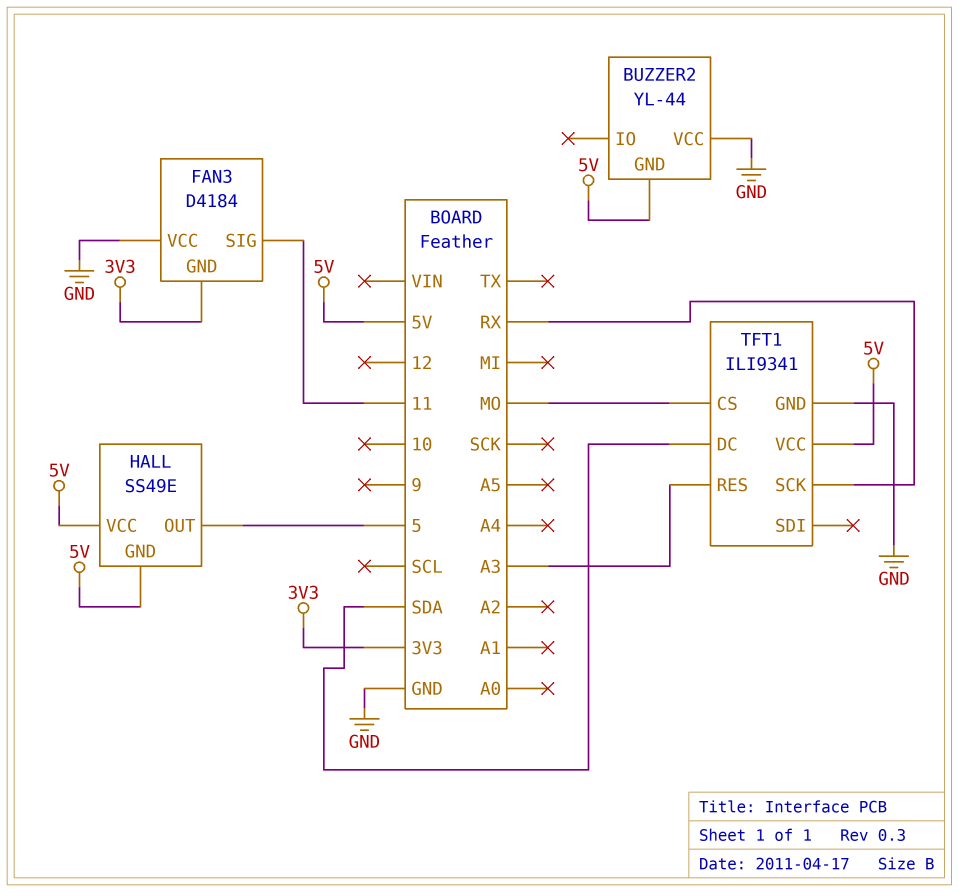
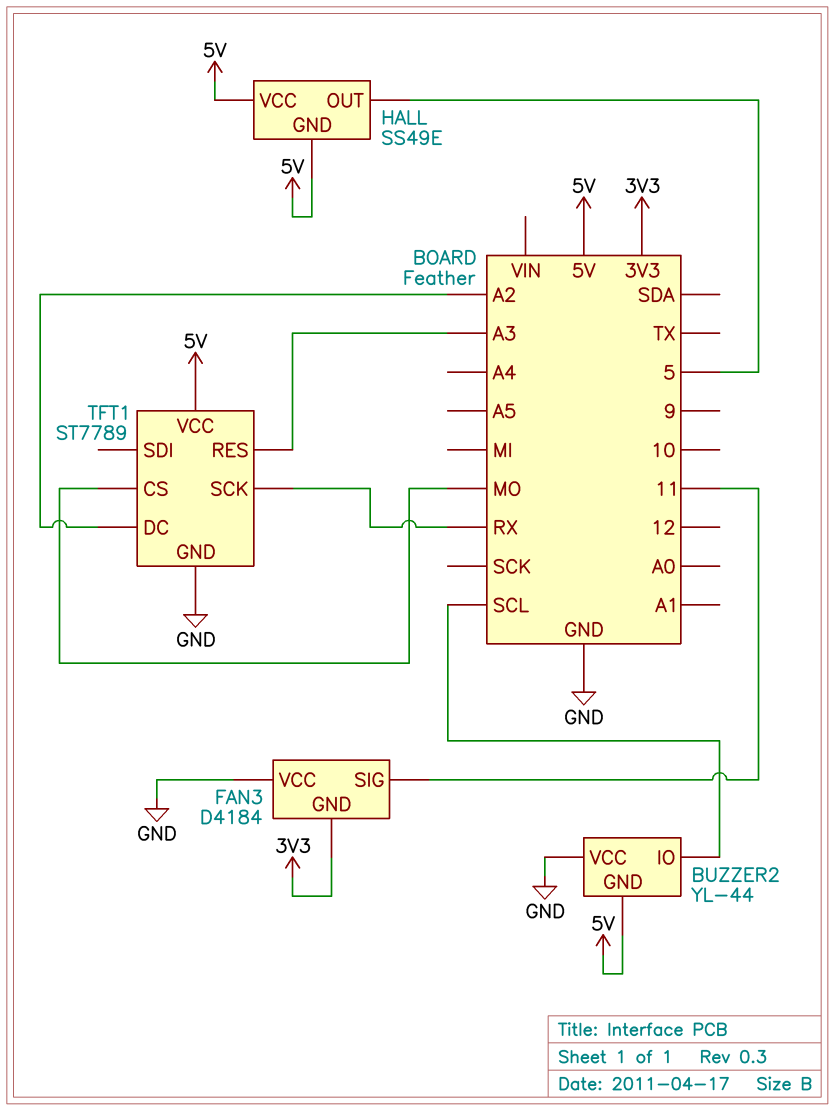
BUZZER2 pin IO: none -> SCL
TFT1: ILI9341 -> ST7789
TFT1 pin DC: SDA -> A2

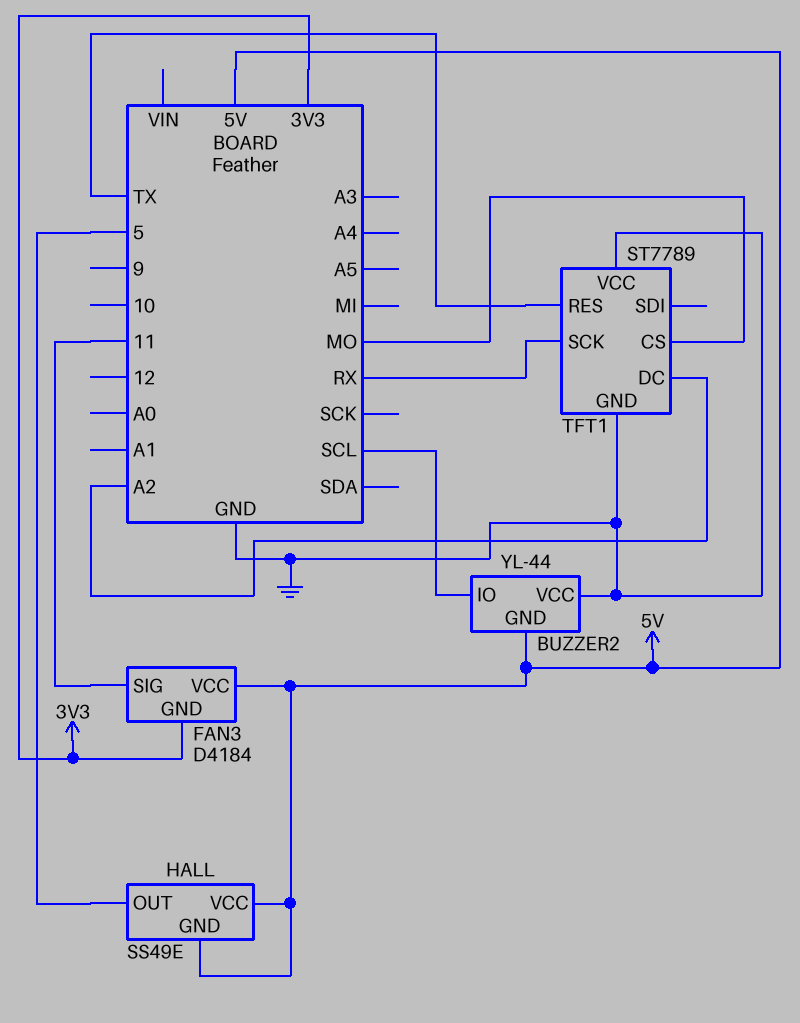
FAN3 pin VCC: GND -> 5V
TFT1 pin RES: A3 -> TX
TFT1 pin VCC: 5V -> GND

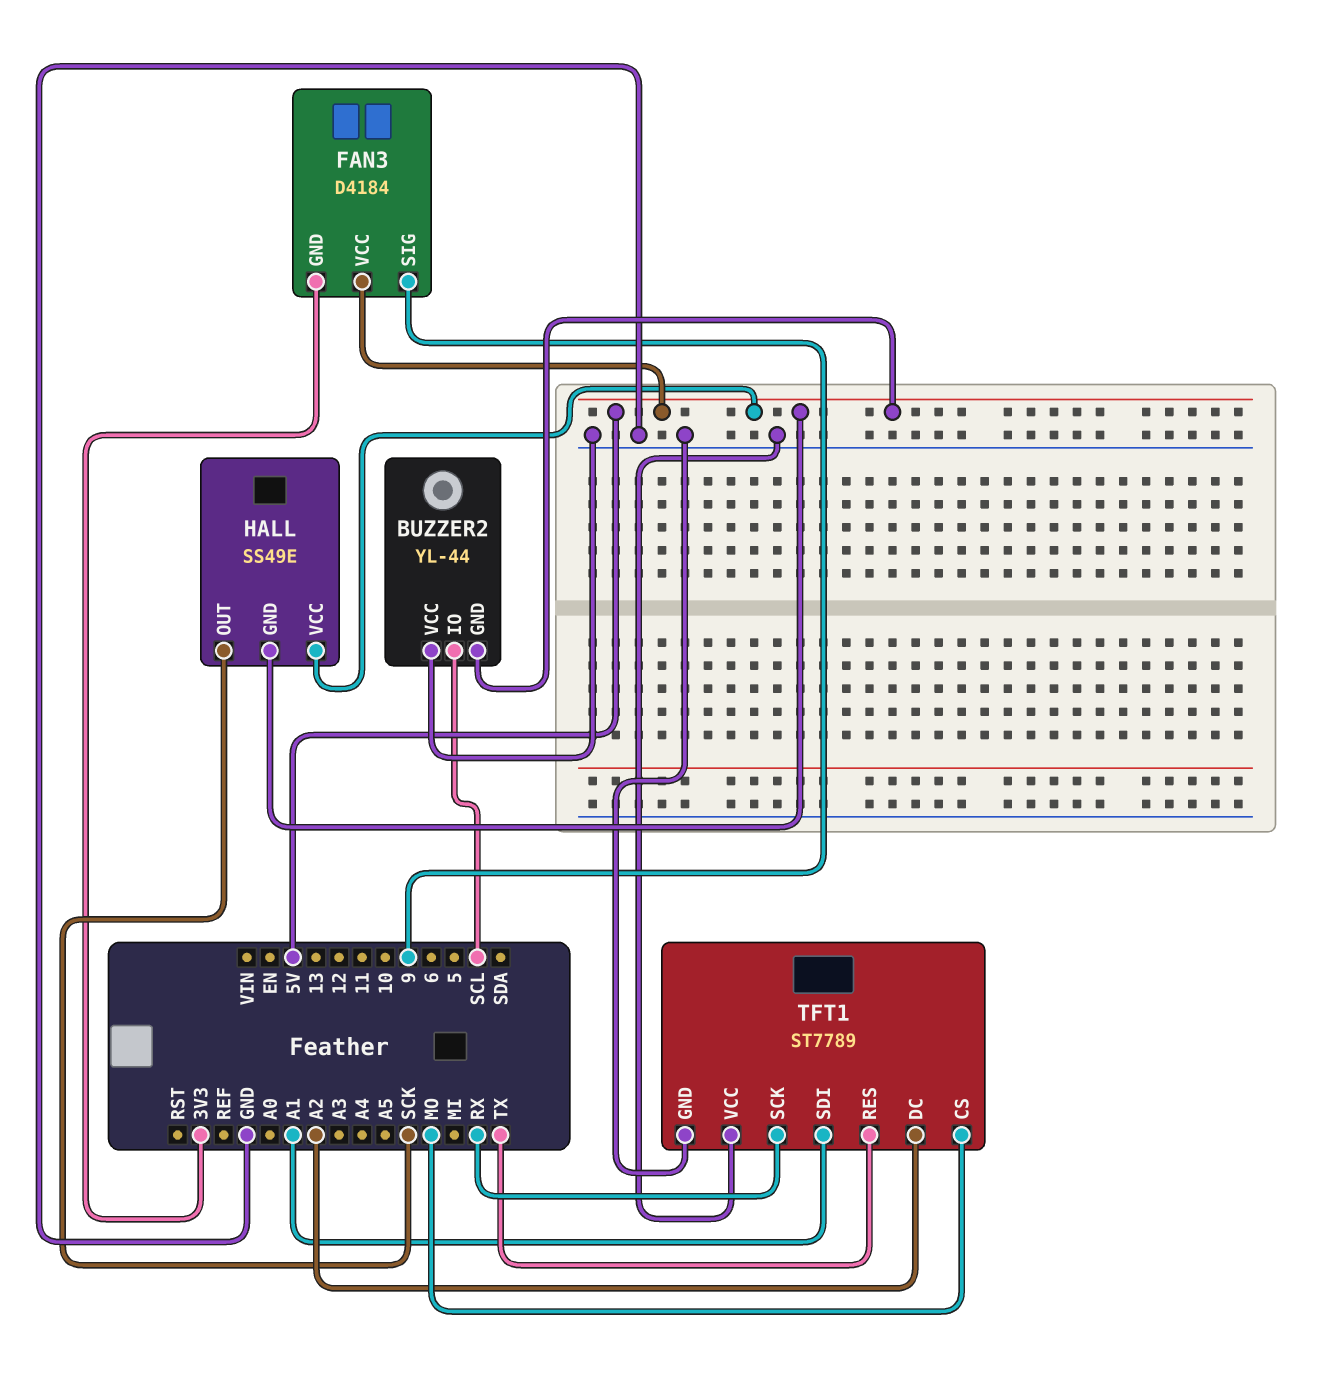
FAN3 pin SIG: 11 -> 9
HALL pin OUT: 5 -> SCK
TFT1 pin SDI: none -> A1

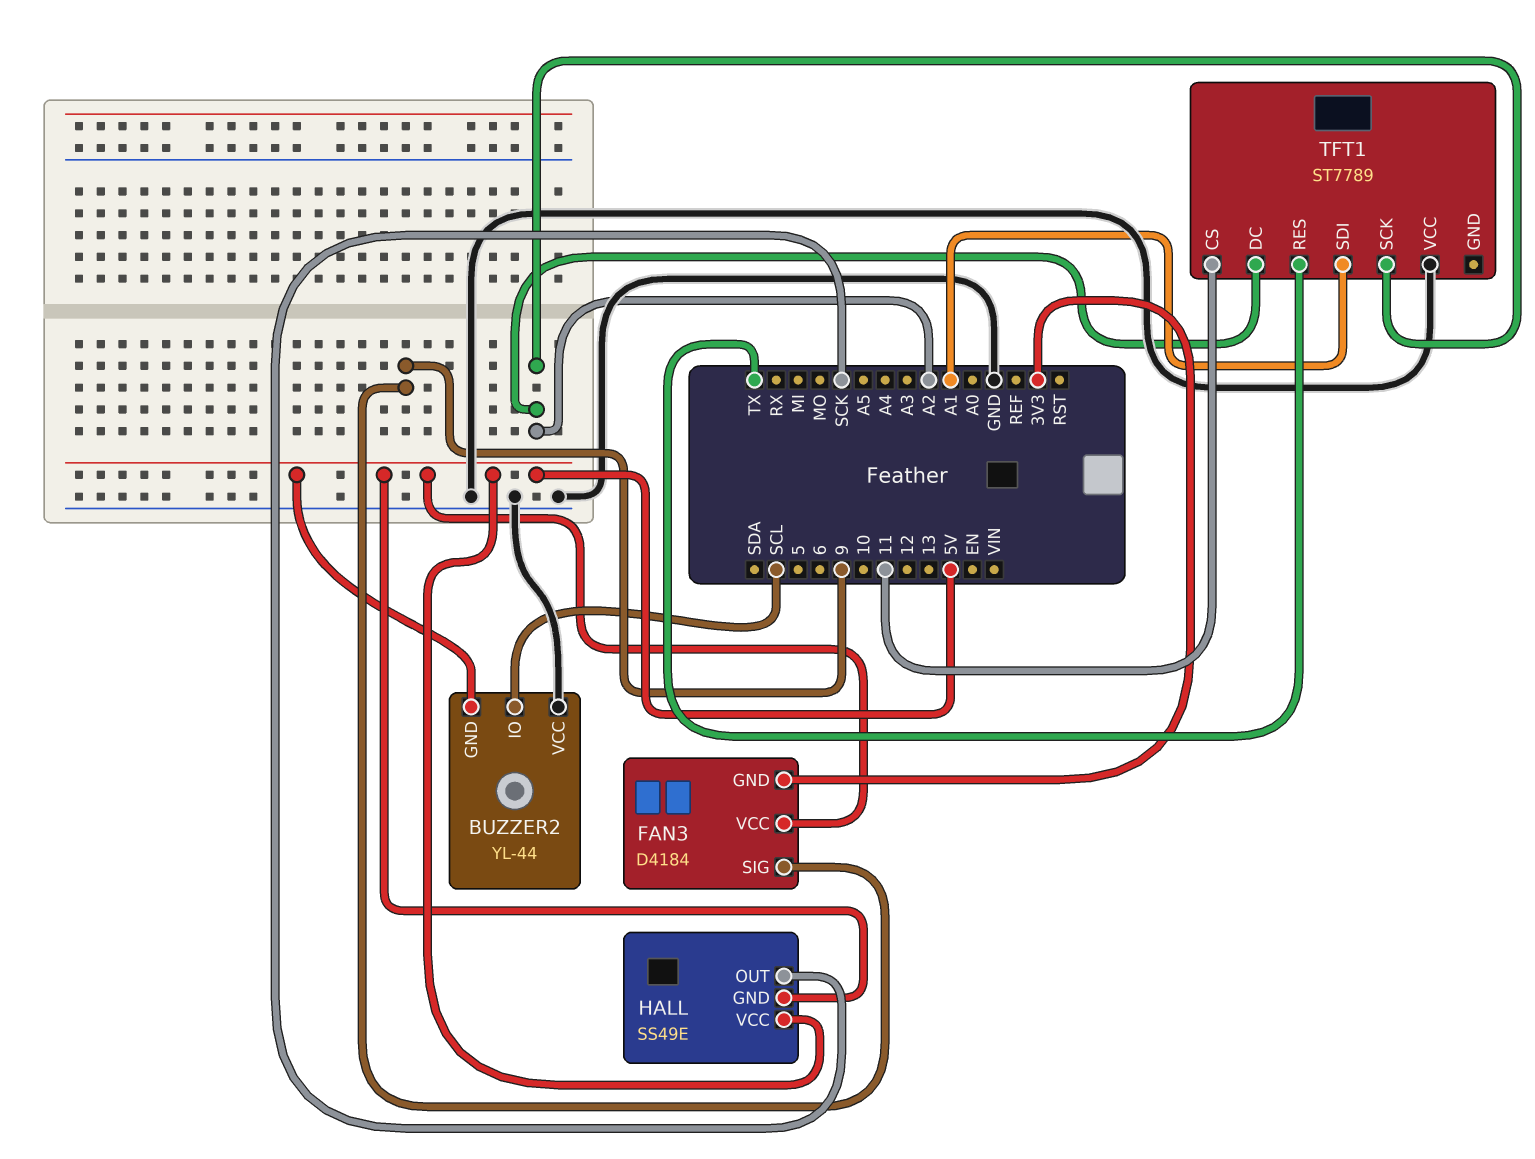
TFT1 pin CS: MO -> 11
TFT1 pin GND: GND -> none
TFT1 pin SCK: RX -> A2

